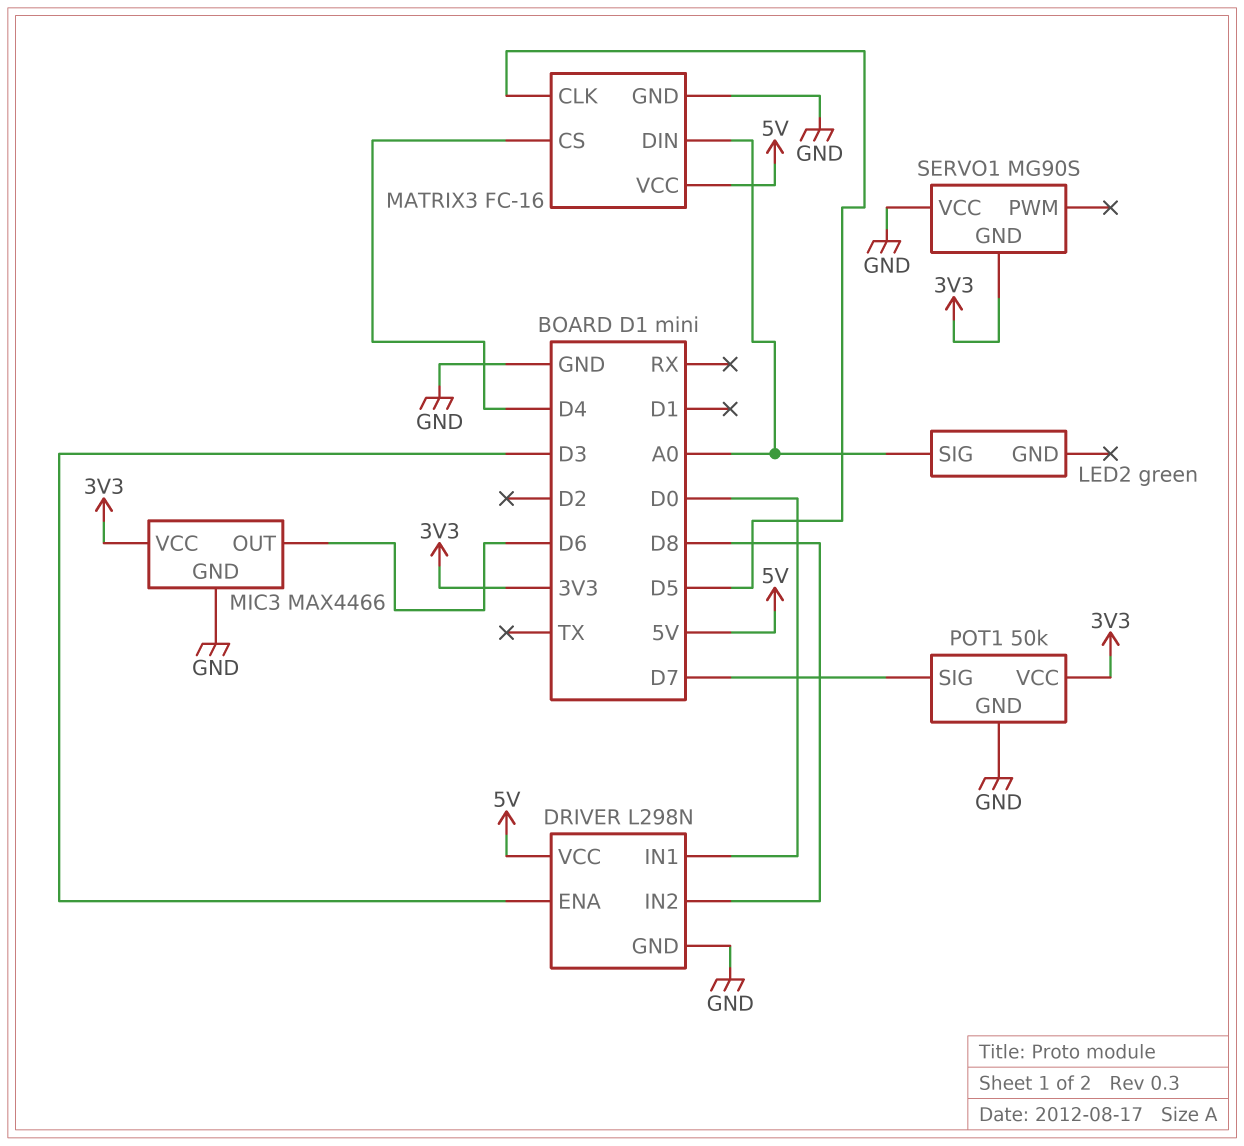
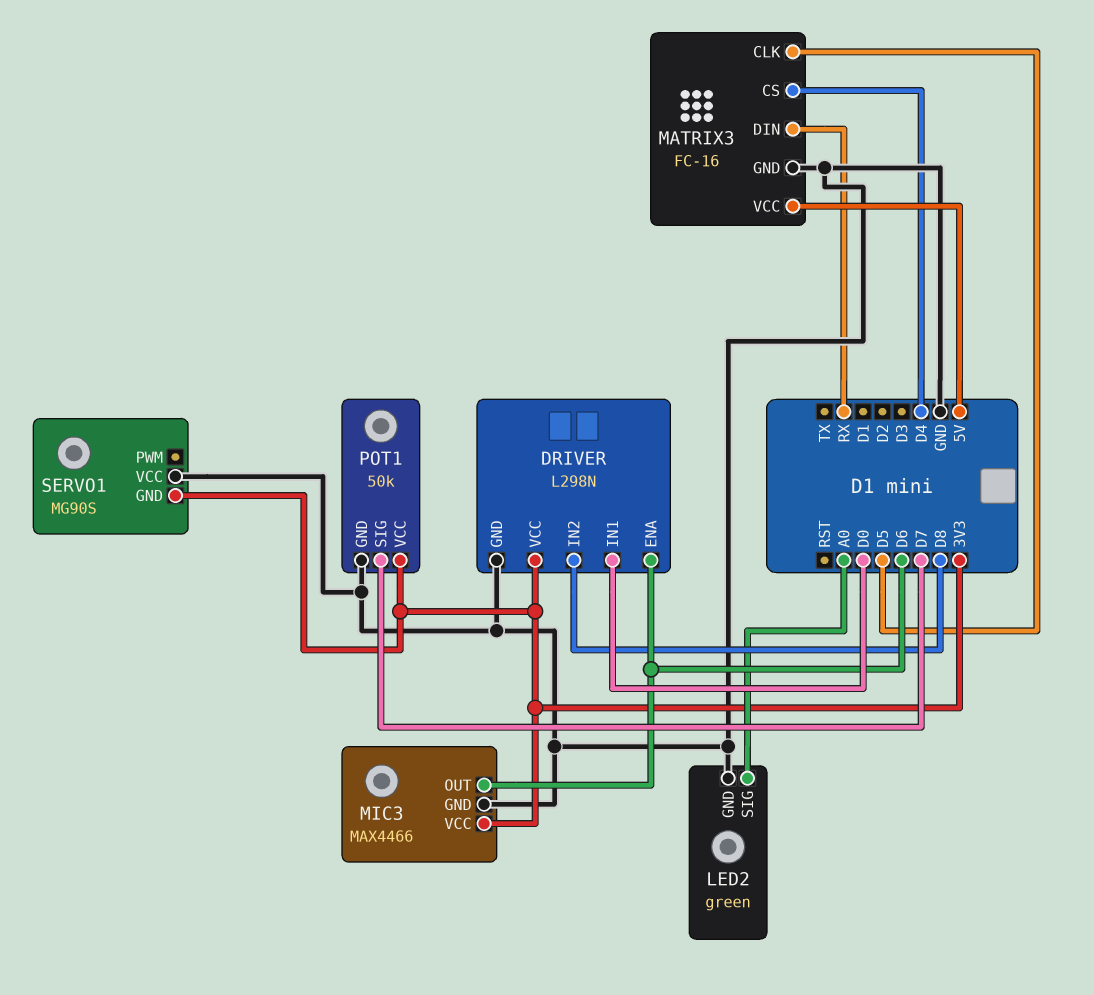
DRIVER pin ENA: D3 -> D6
DRIVER pin VCC: 5V -> 3V3
LED2 pin GND: none -> GND
MATRIX3 pin DIN: A0 -> RX

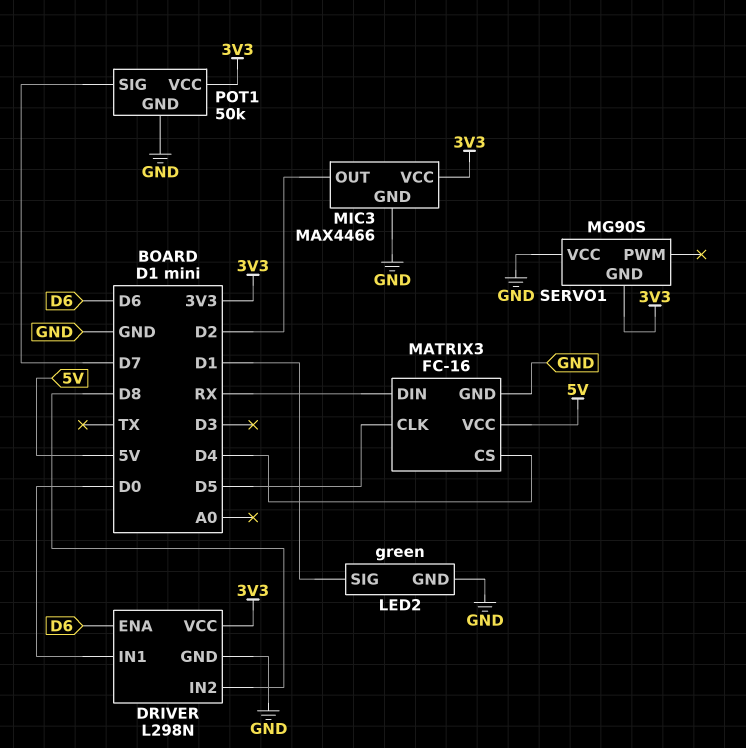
LED2 pin SIG: A0 -> D1
MIC3 pin OUT: D6 -> D2

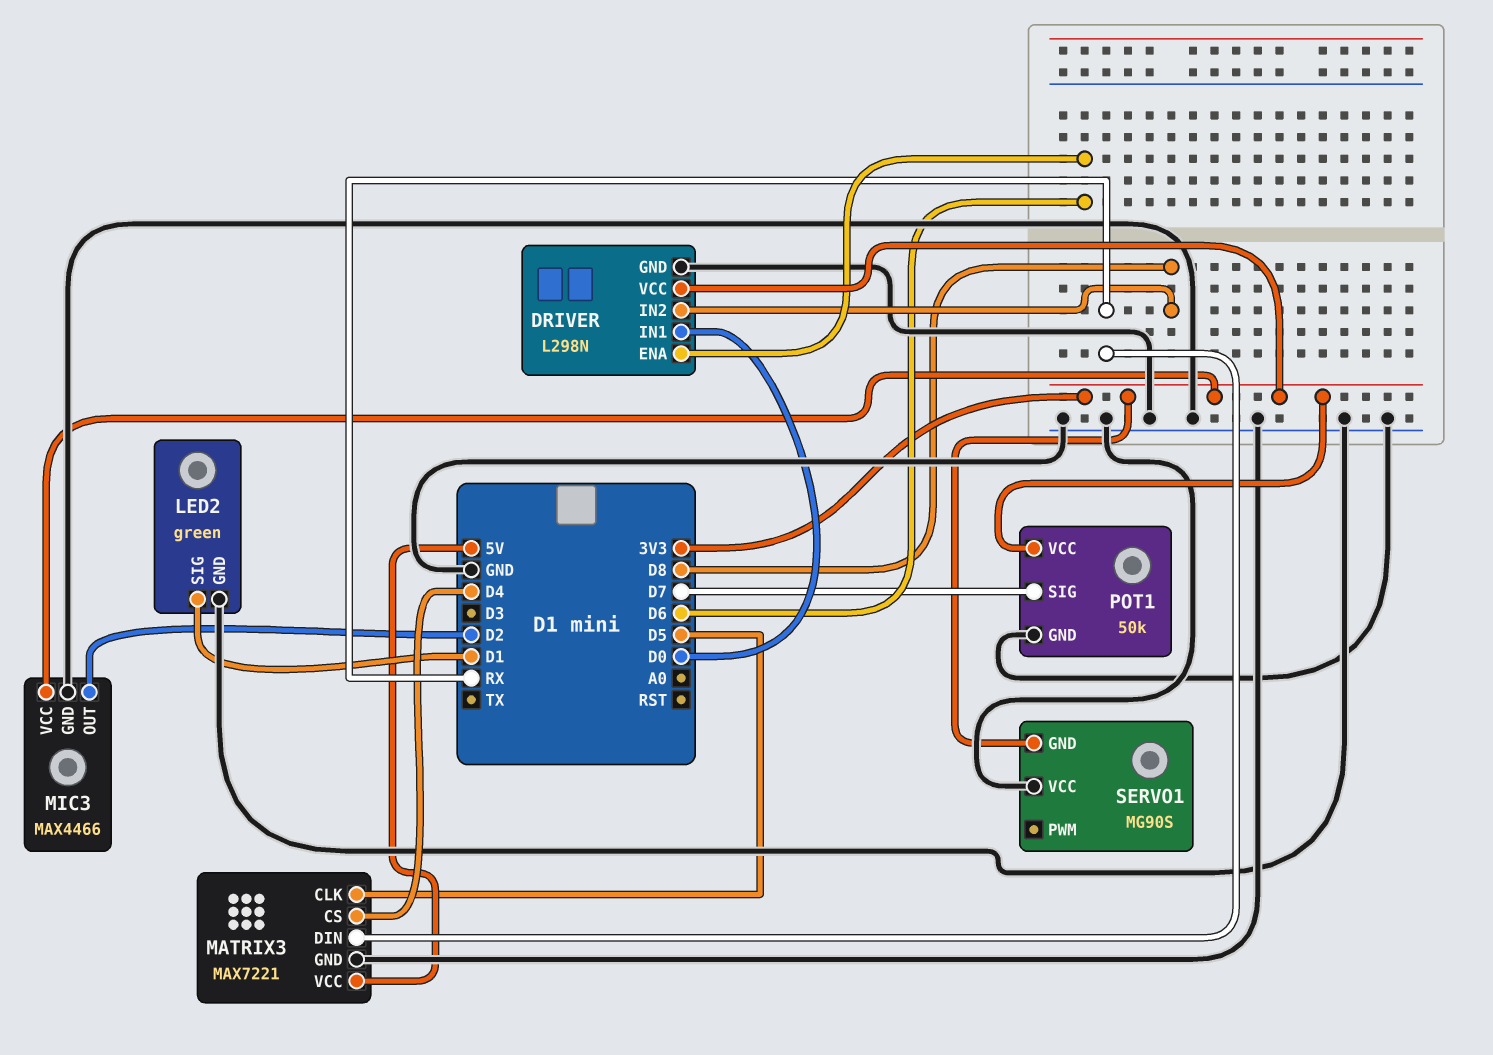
MATRIX3: FC-16 -> MAX7221

